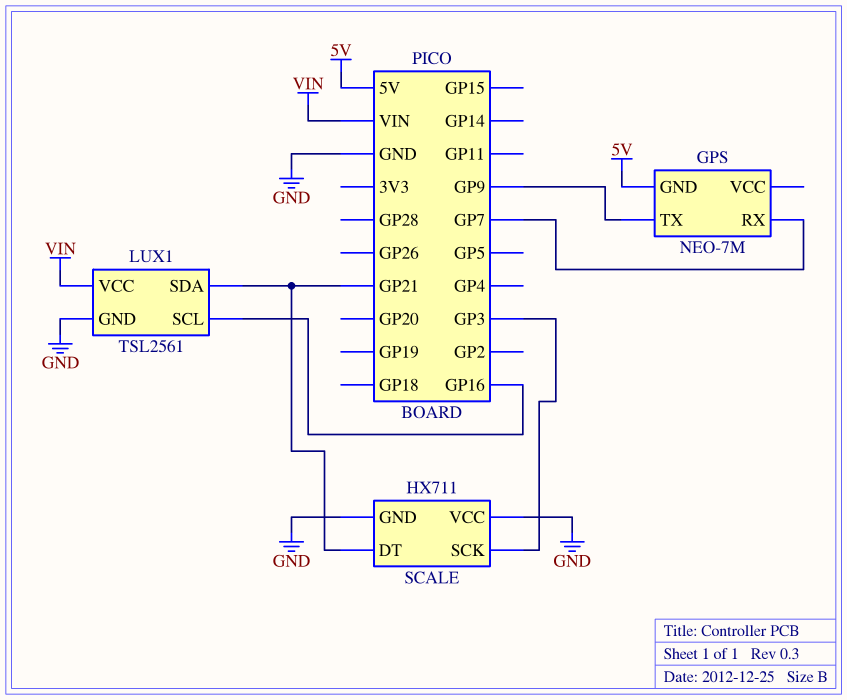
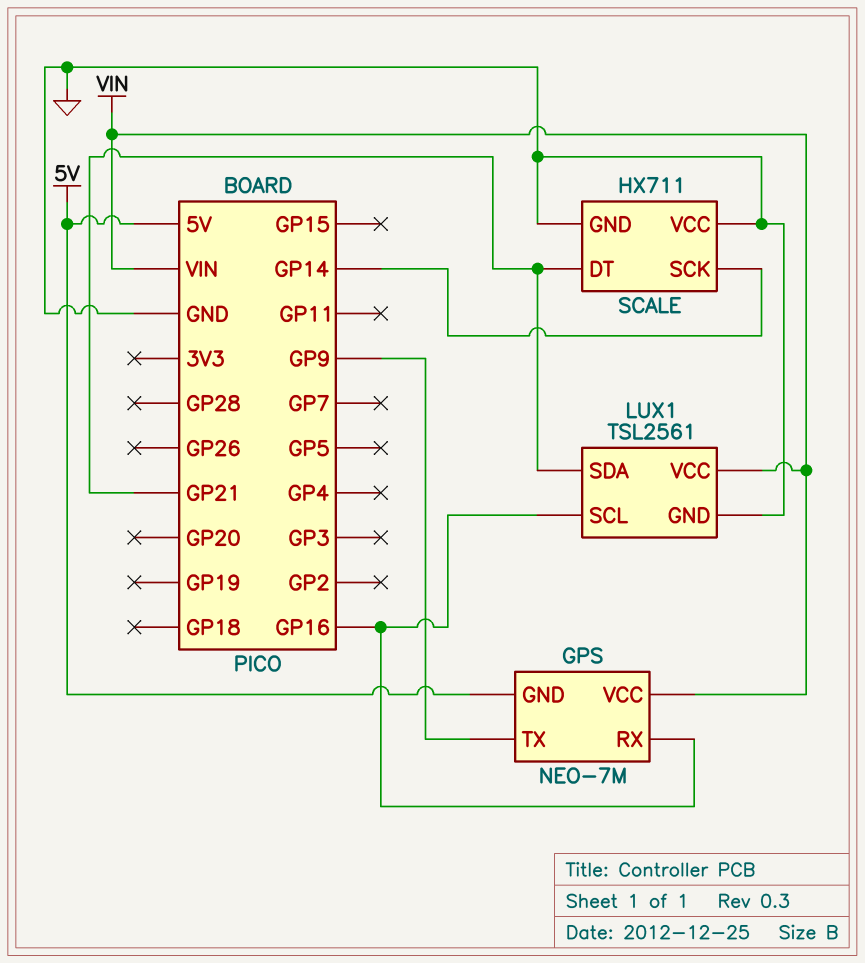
GPS pin RX: GP7 -> GP16
GPS pin VCC: none -> VIN
SCALE pin SCK: GP3 -> GP14

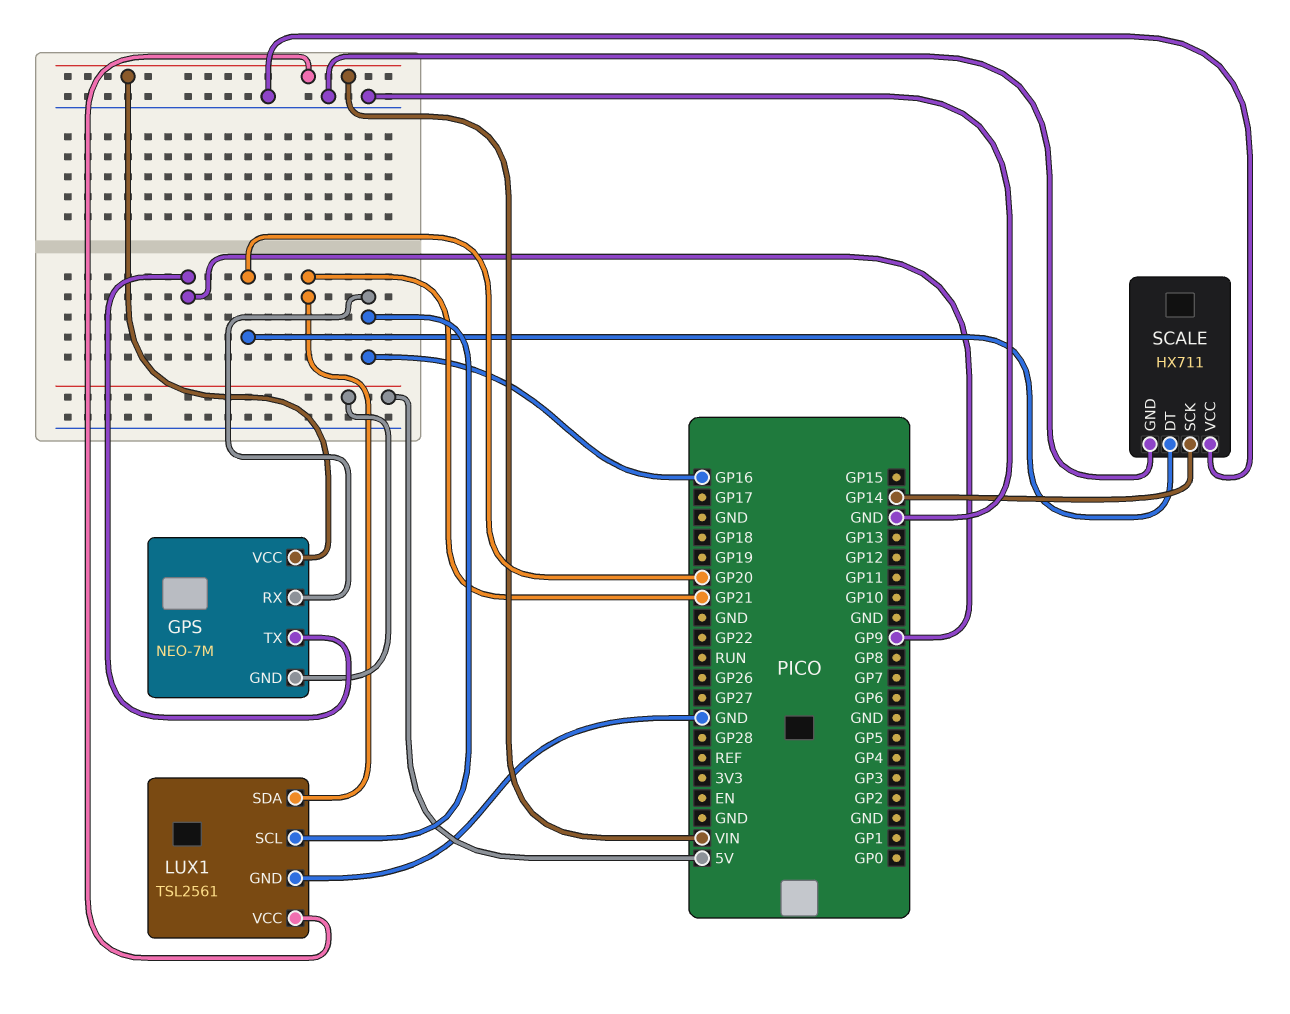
SCALE pin DT: GP21 -> GP20

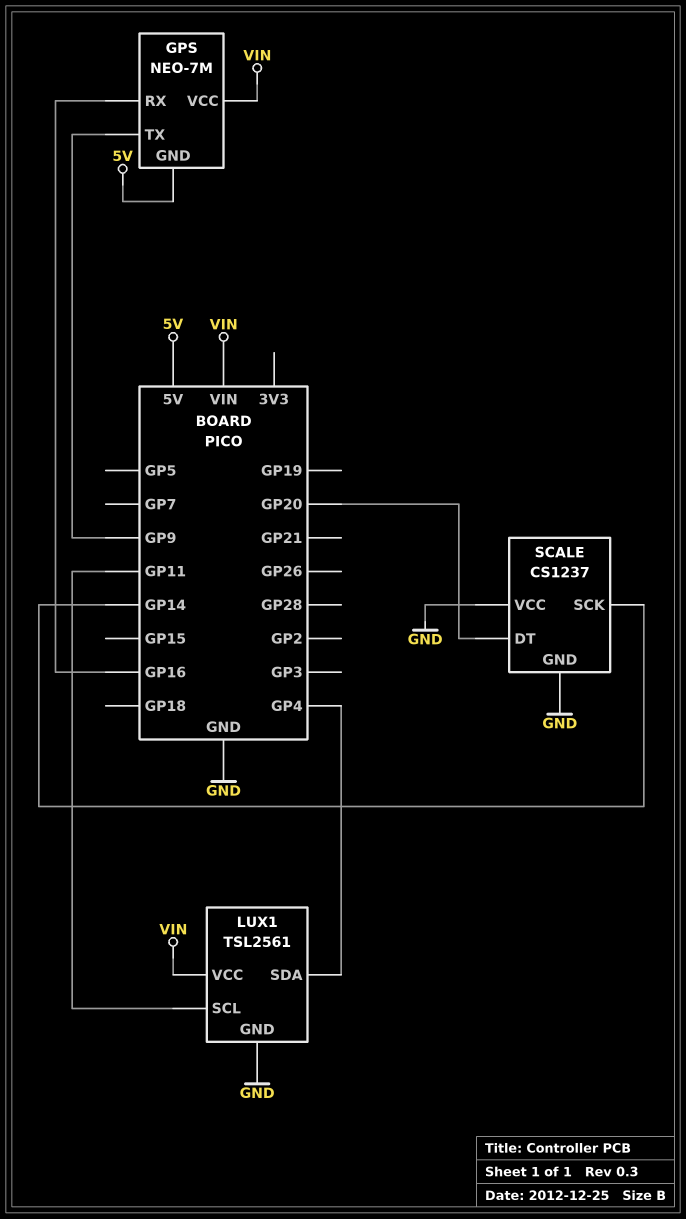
LUX1 pin SCL: GP16 -> GP11
LUX1 pin SDA: GP21 -> GP4
SCALE: HX711 -> CS1237

